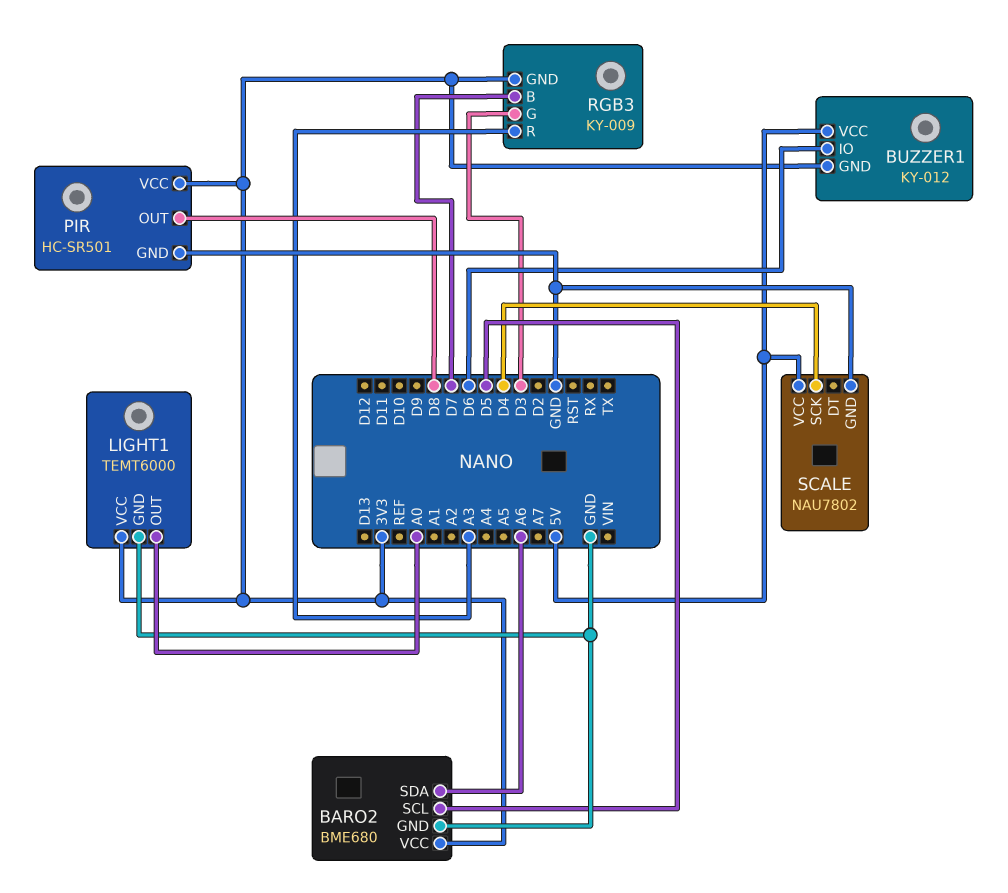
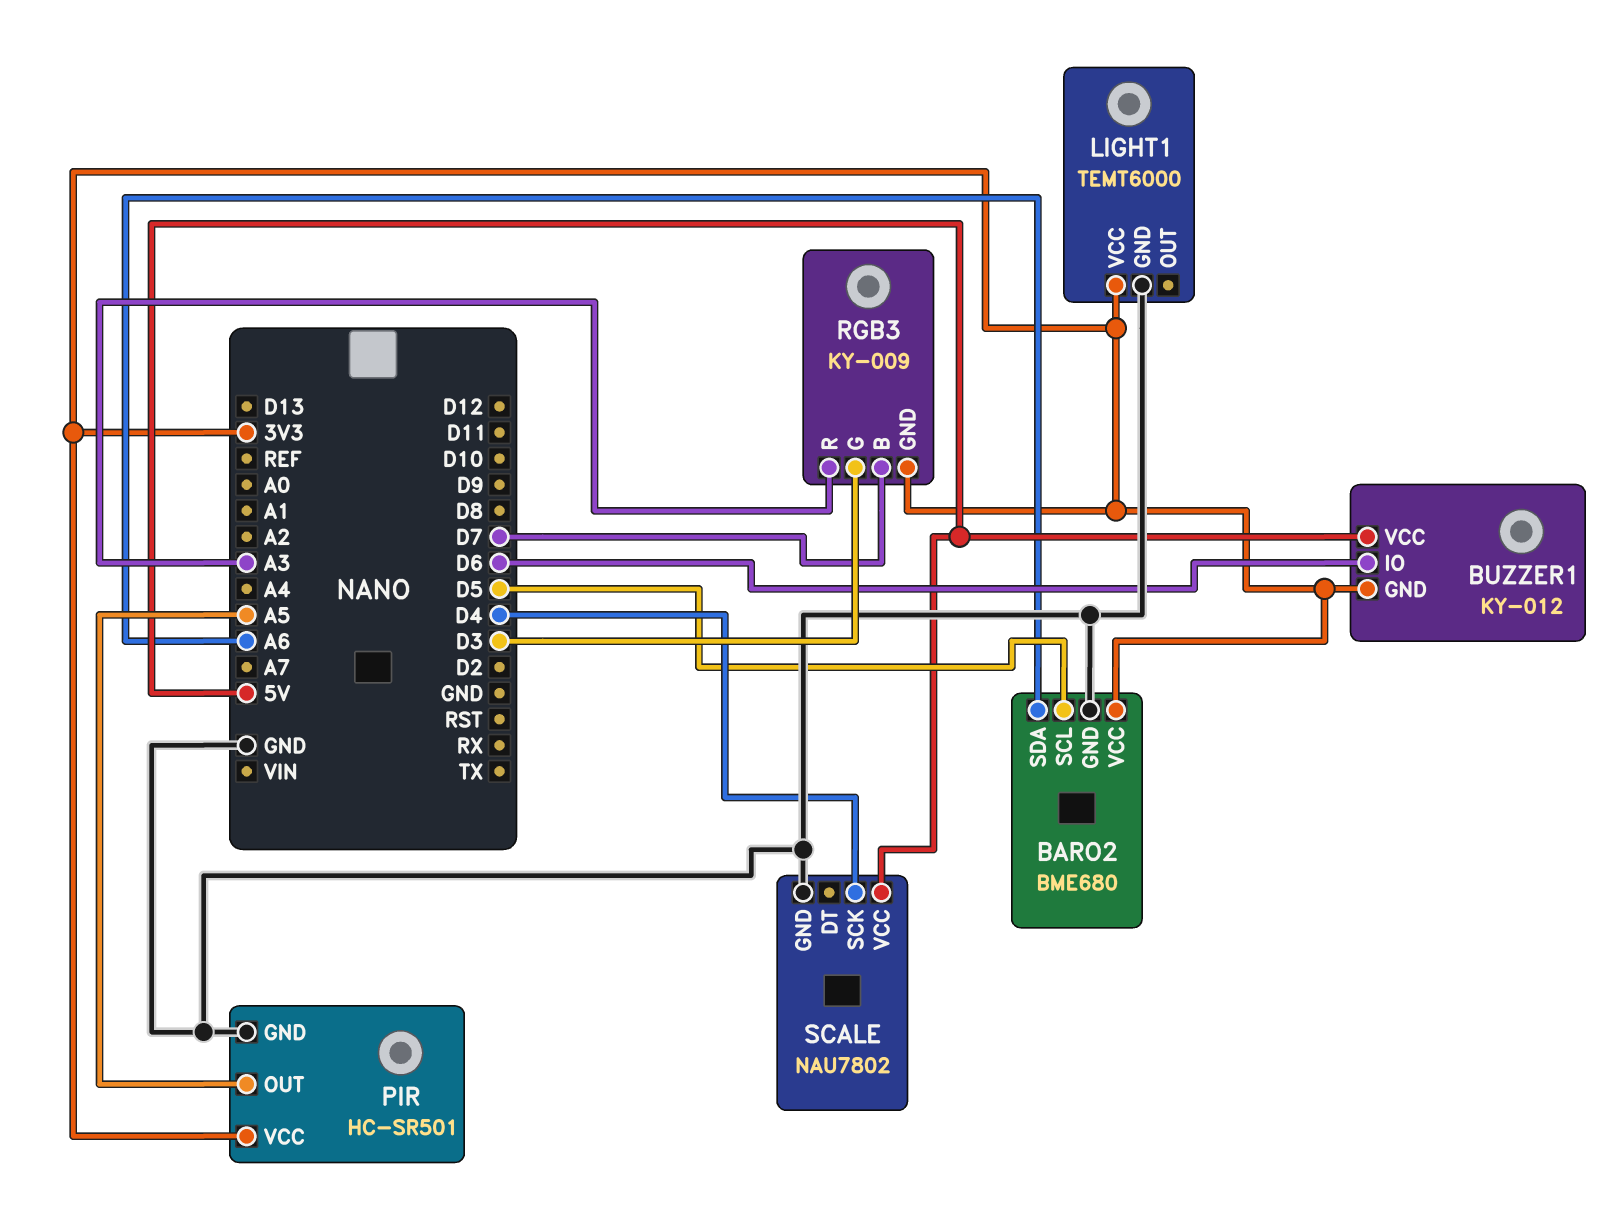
LIGHT1 pin OUT: A0 -> none
PIR pin OUT: D8 -> A5

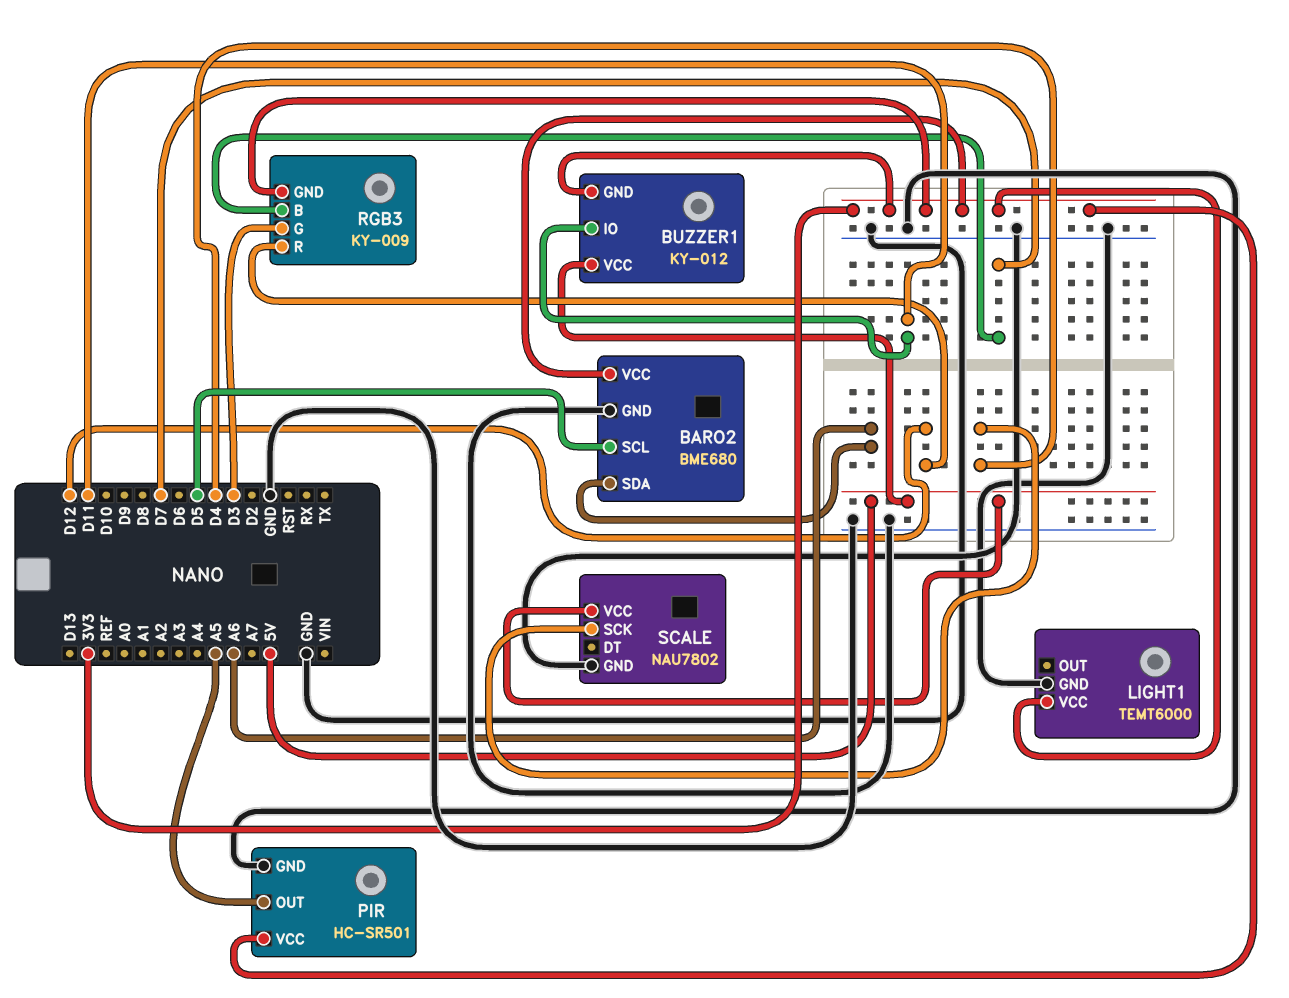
BUZZER1 pin IO: D6 -> D11
RGB3 pin R: A3 -> D12

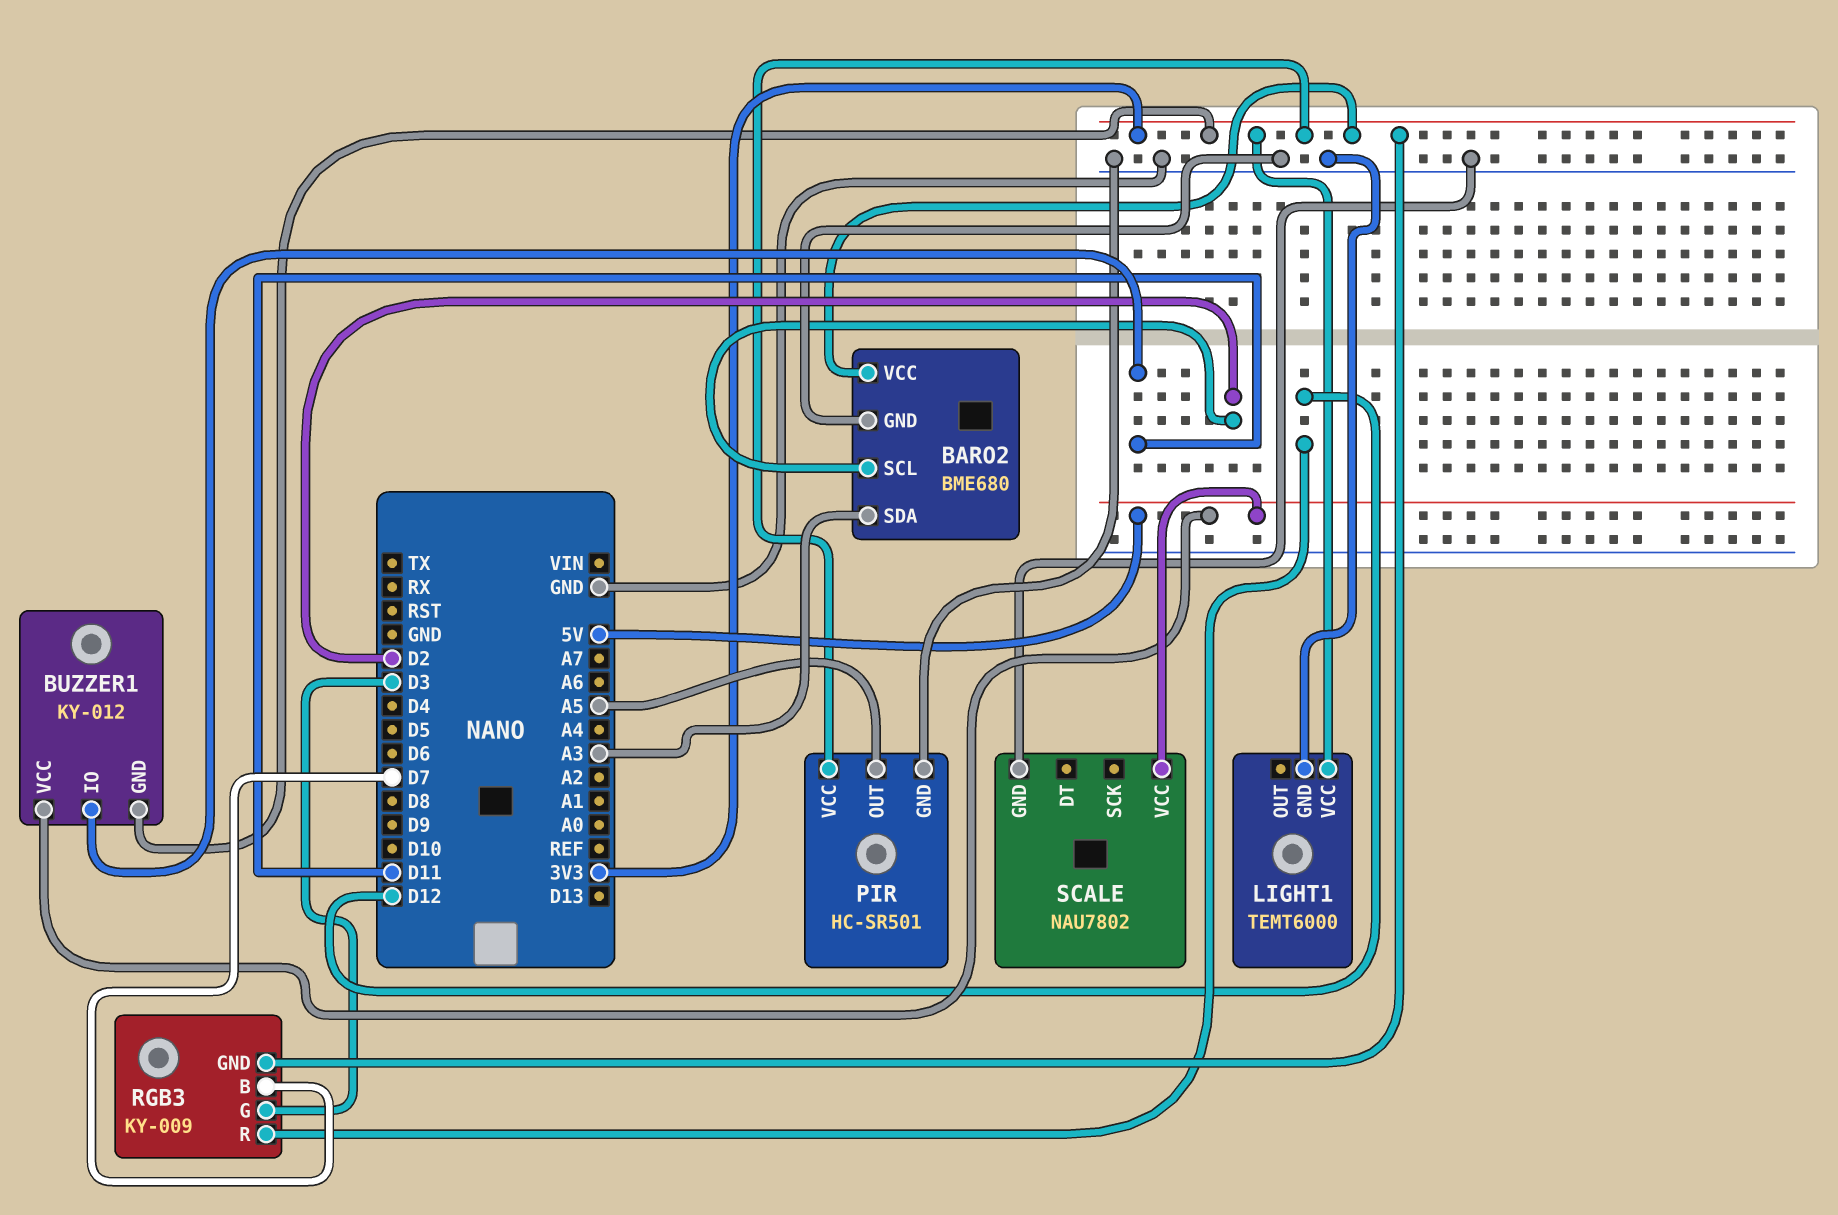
BARO2 pin SCL: D5 -> D2
BARO2 pin SDA: A6 -> A3
SCALE pin SCK: D4 -> none

